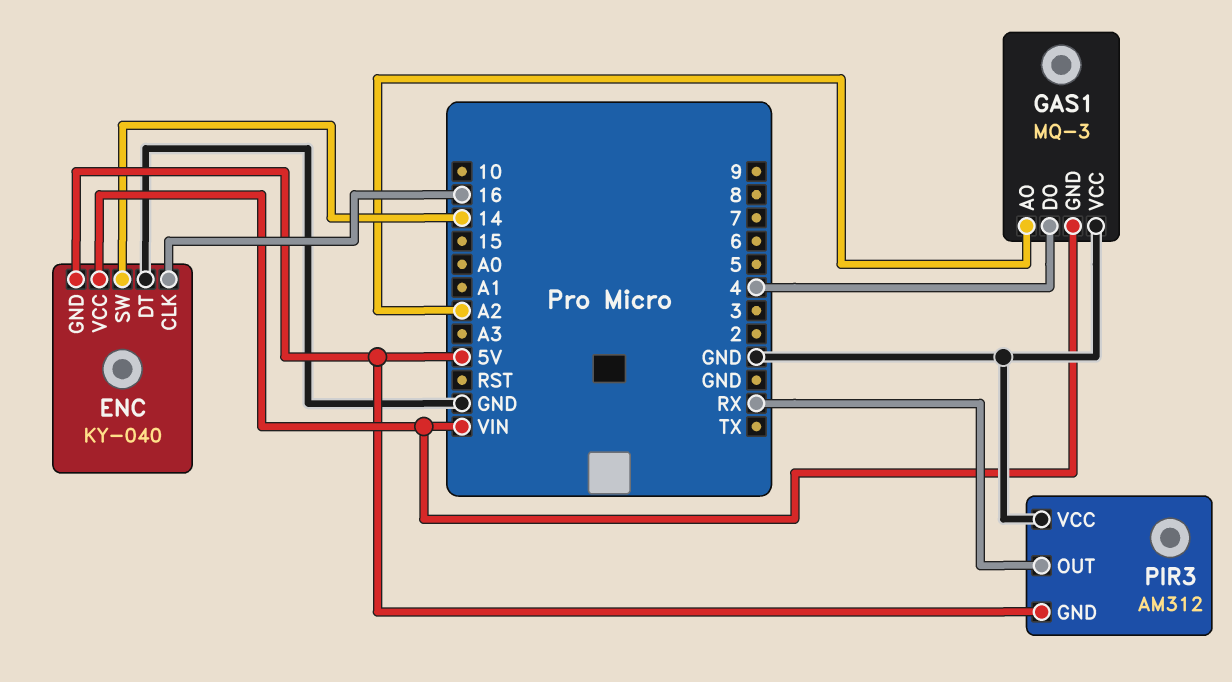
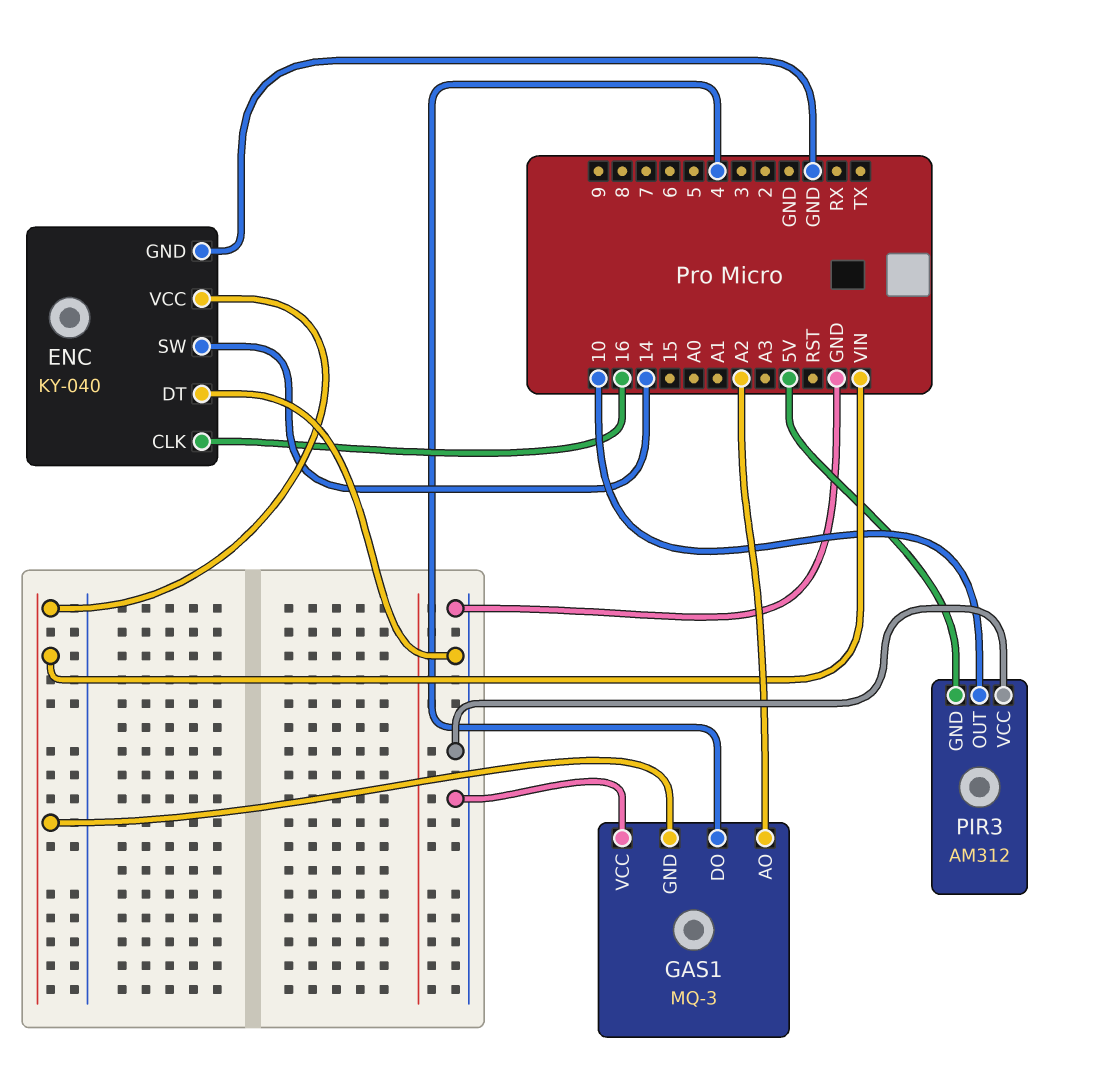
ENC pin GND: 5V -> GND
PIR3 pin OUT: RX -> 10

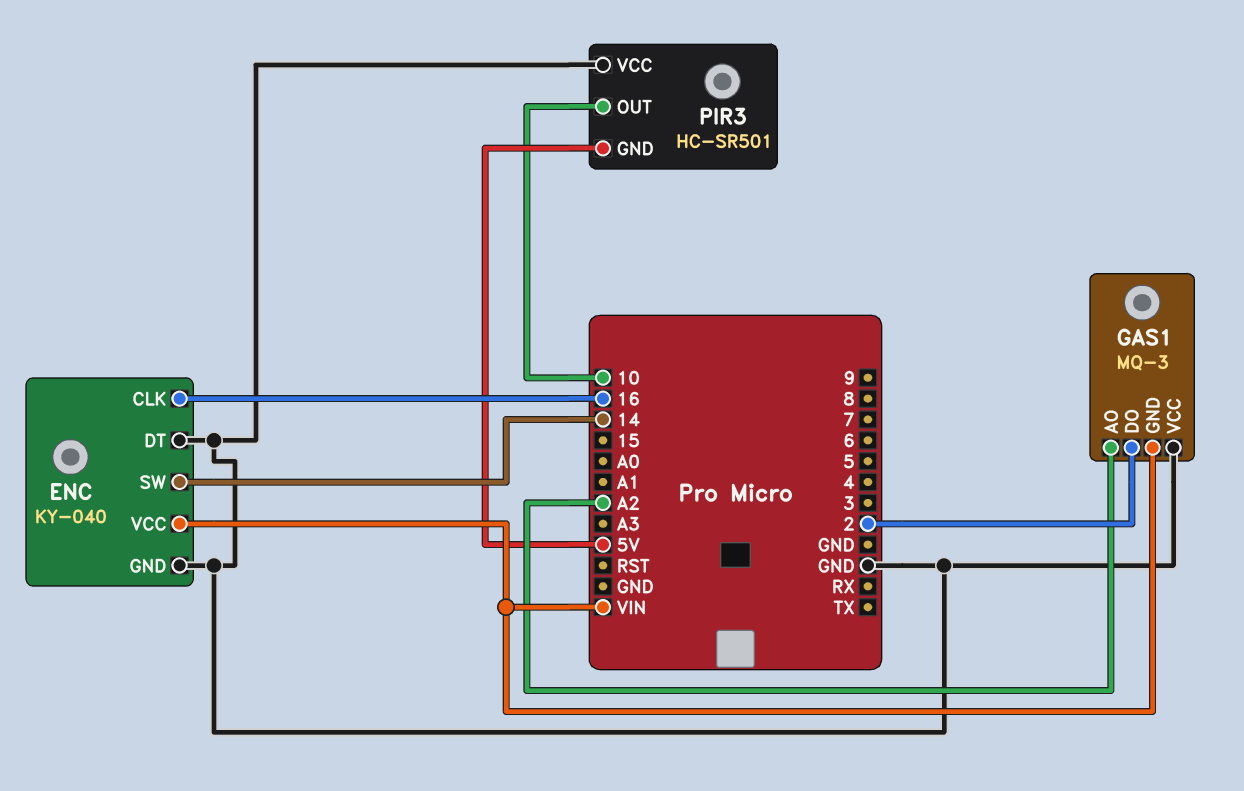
GAS1 pin DO: 4 -> 2
PIR3: AM312 -> HC-SR501

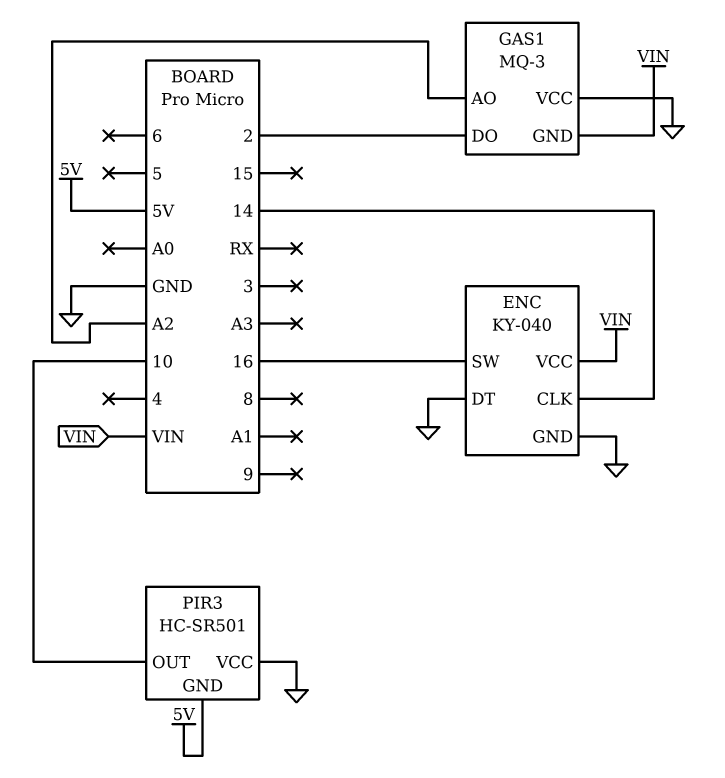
ENC pin CLK: 16 -> 14
ENC pin SW: 14 -> 16

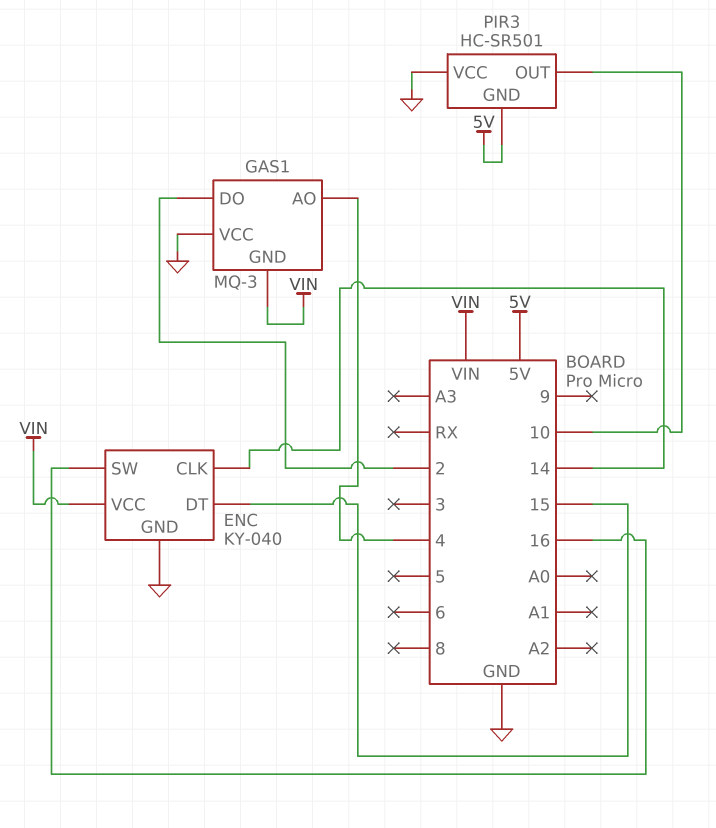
ENC pin DT: GND -> 15
GAS1 pin AO: A2 -> 4

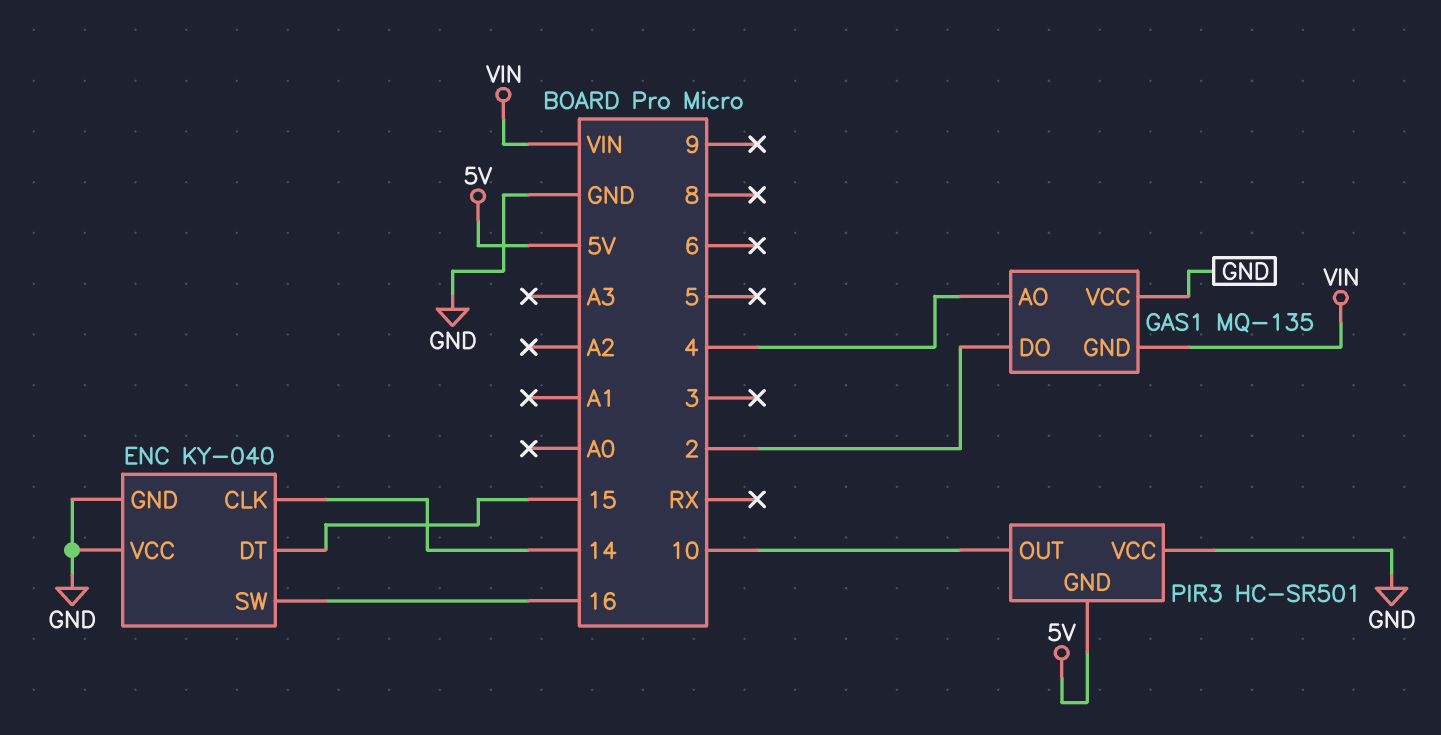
ENC pin VCC: VIN -> GND
GAS1: MQ-3 -> MQ-135

